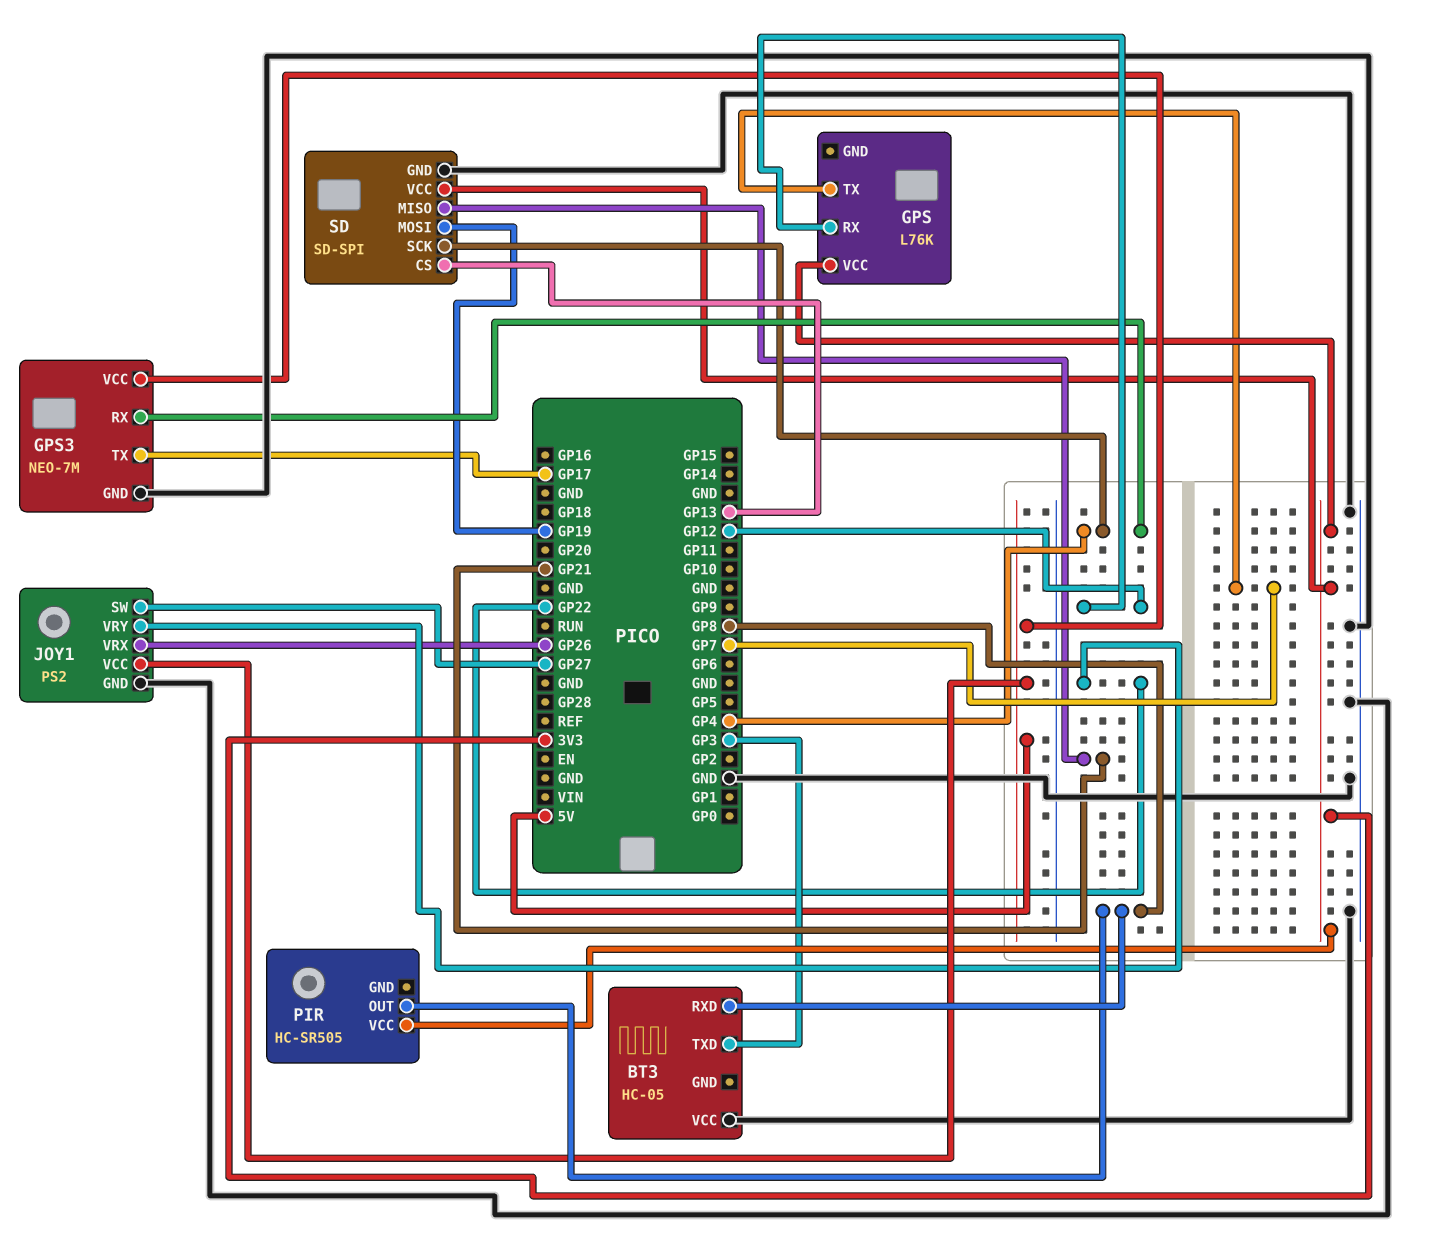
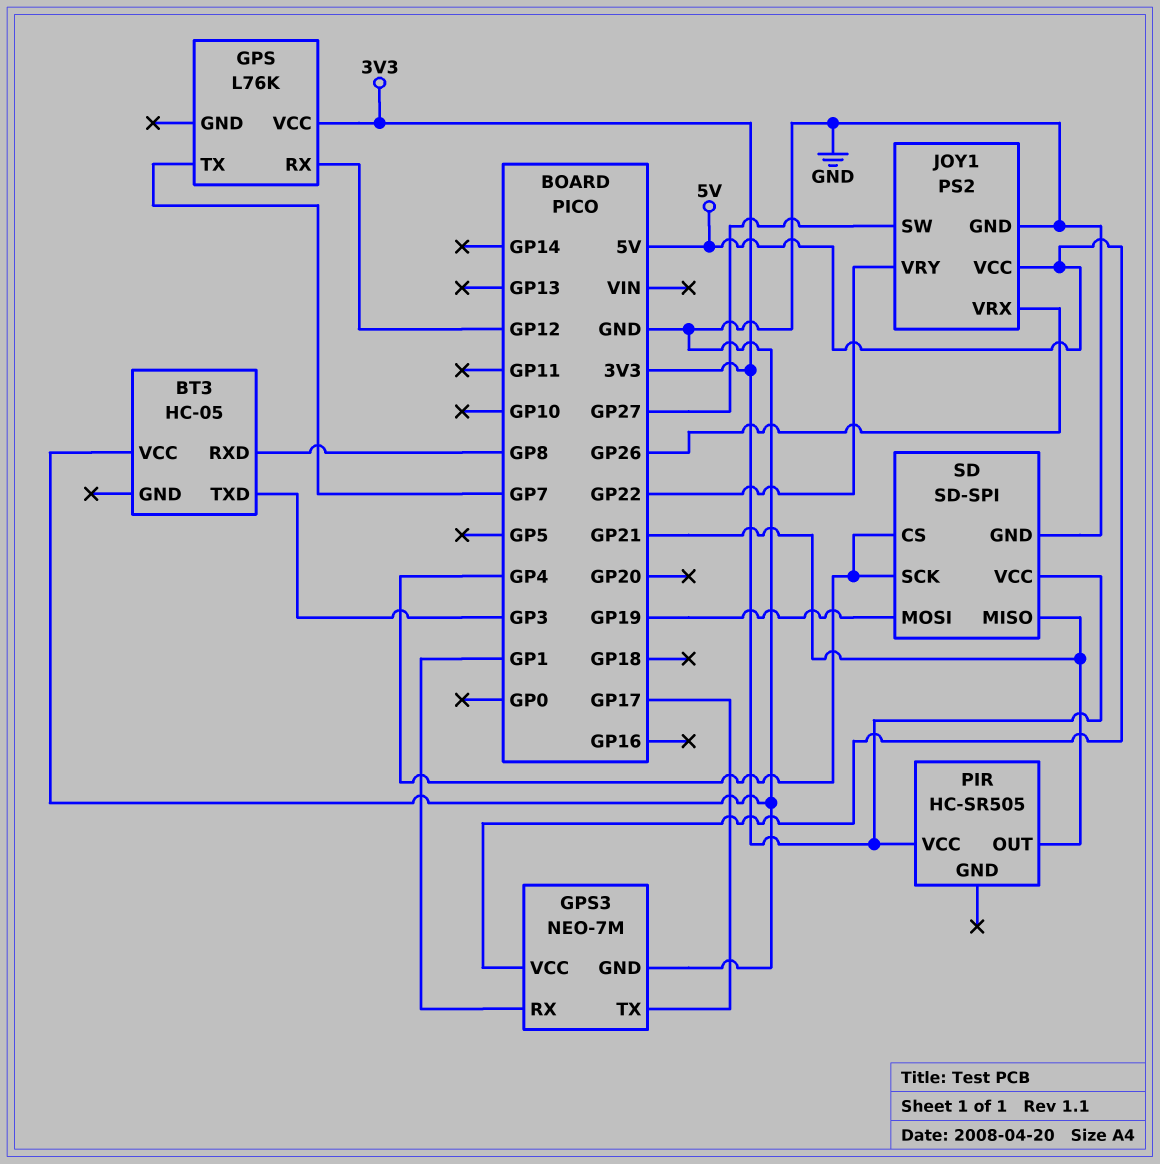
GPS3 pin RX: GP4 -> GP1
PIR pin OUT: GP8 -> GP21
SD pin CS: GP13 -> GP4

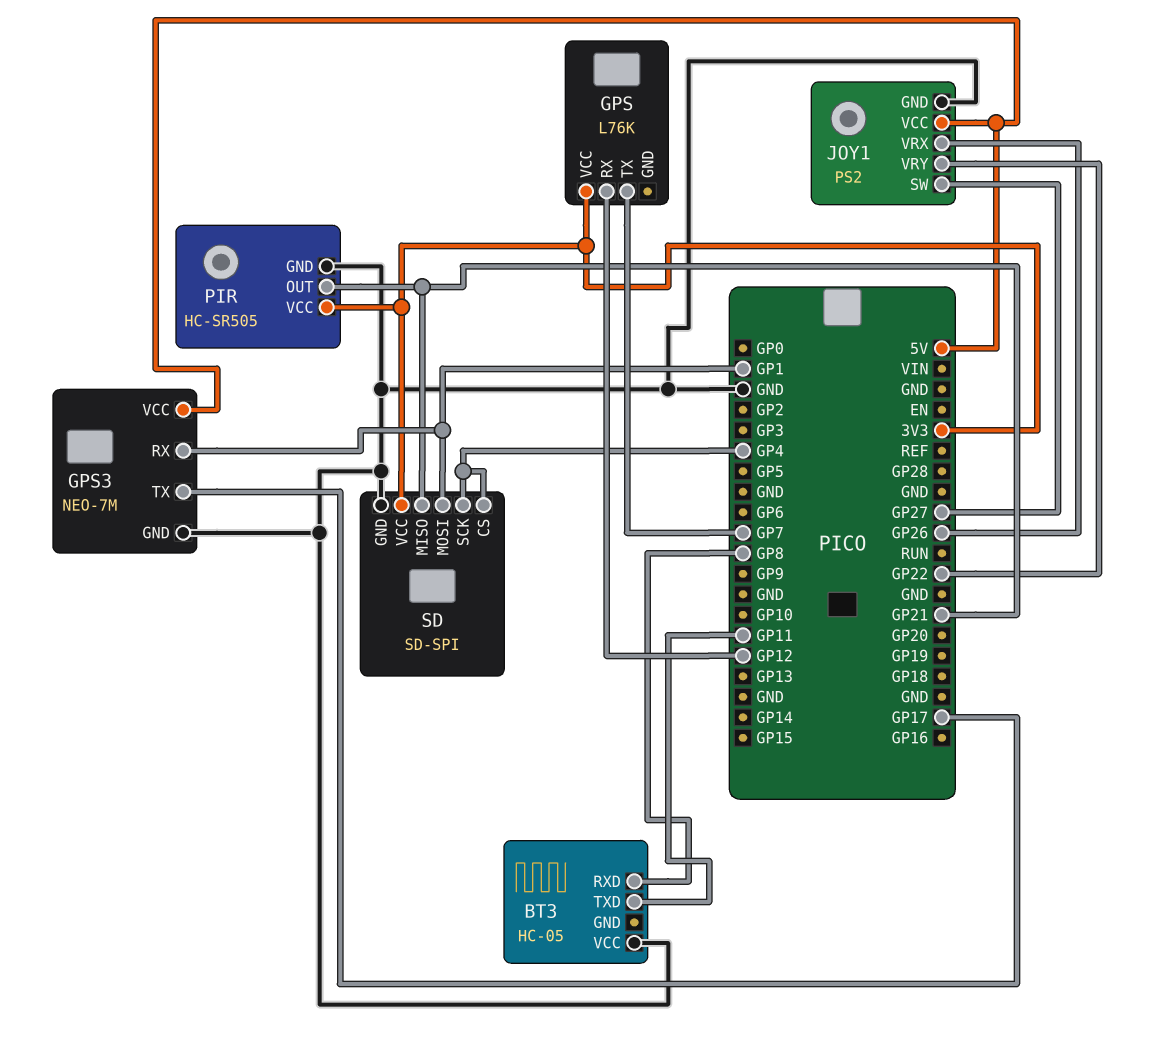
BT3 pin TXD: GP3 -> GP11
PIR pin GND: none -> GND
SD pin MOSI: GP19 -> GP1

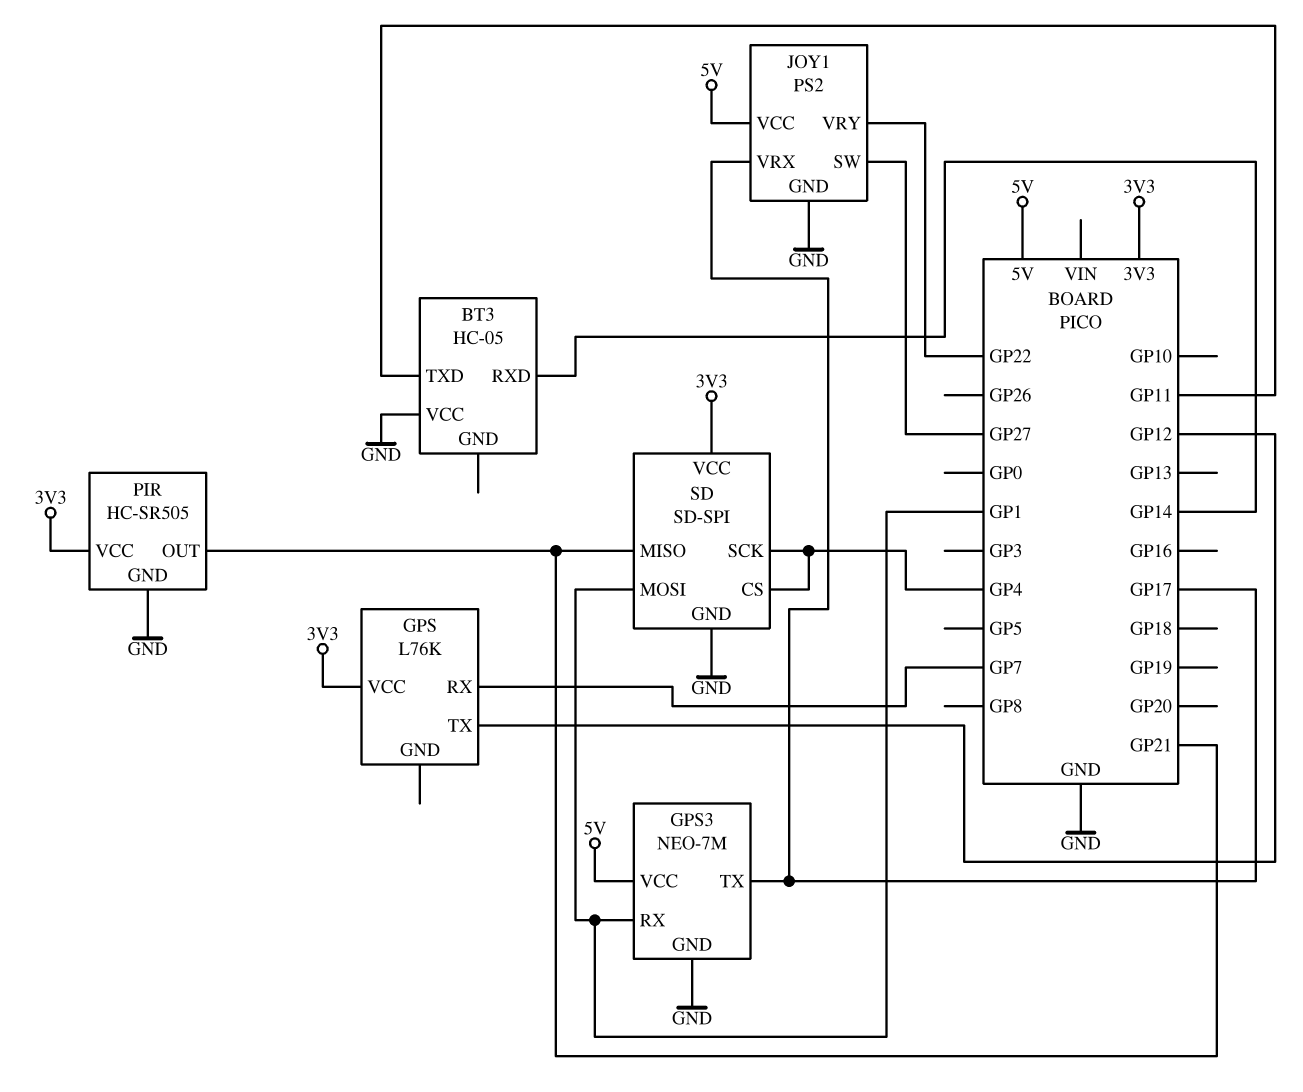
BT3 pin RXD: GP8 -> GP14
GPS pin RX: GP12 -> GP7
GPS pin TX: GP7 -> GP12
JOY1 pin VRX: GP26 -> GP17

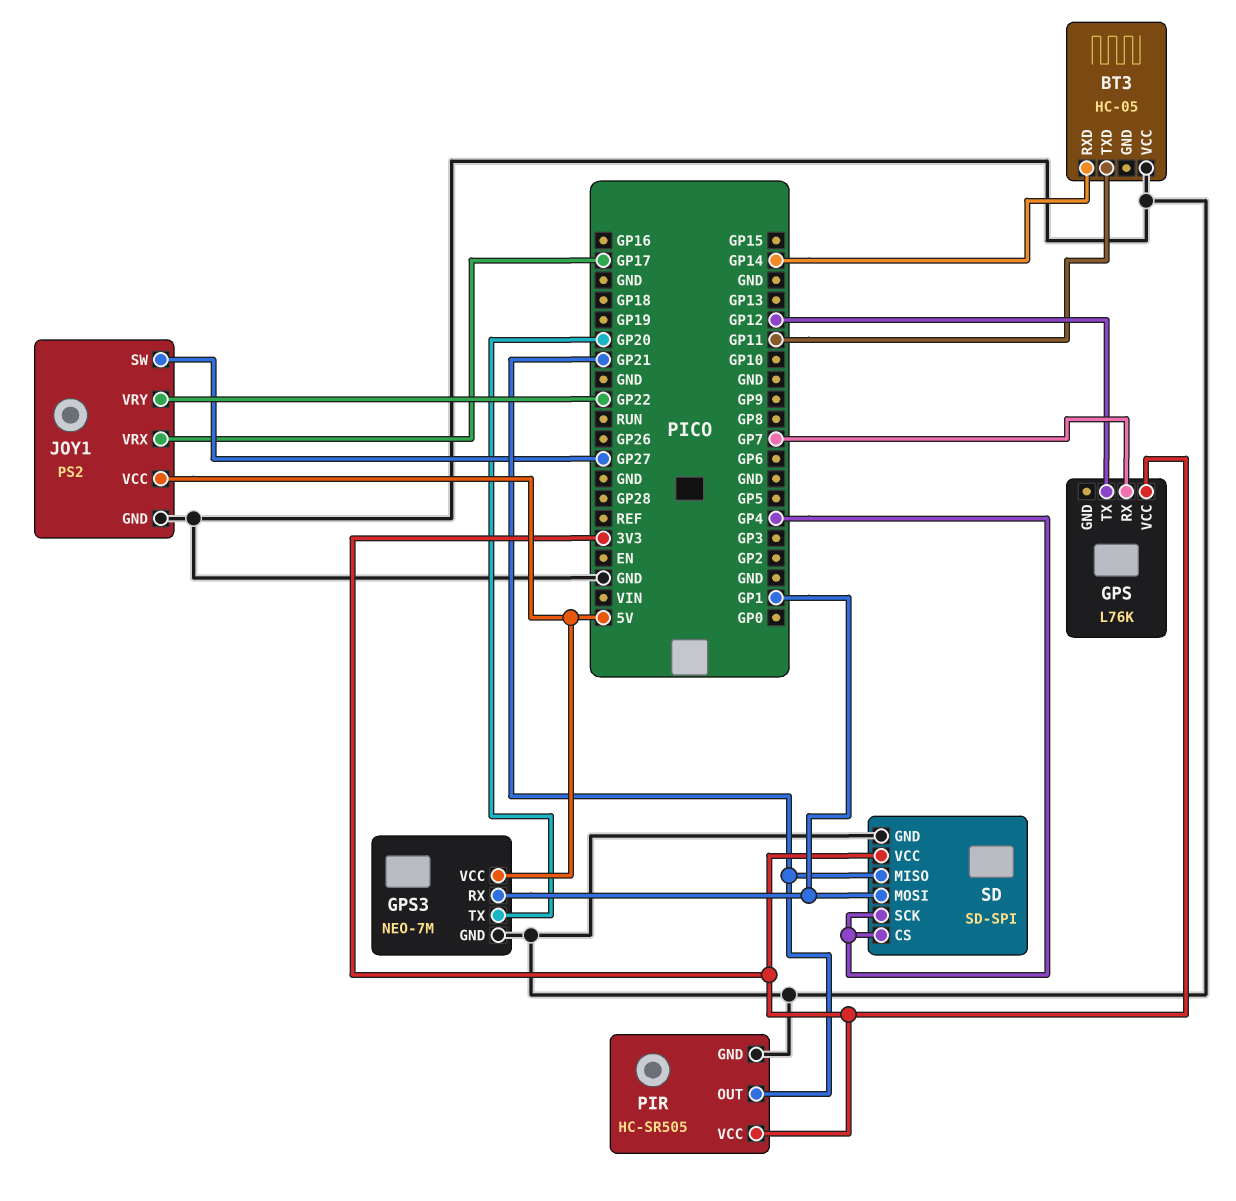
GPS3 pin TX: GP17 -> GP20

